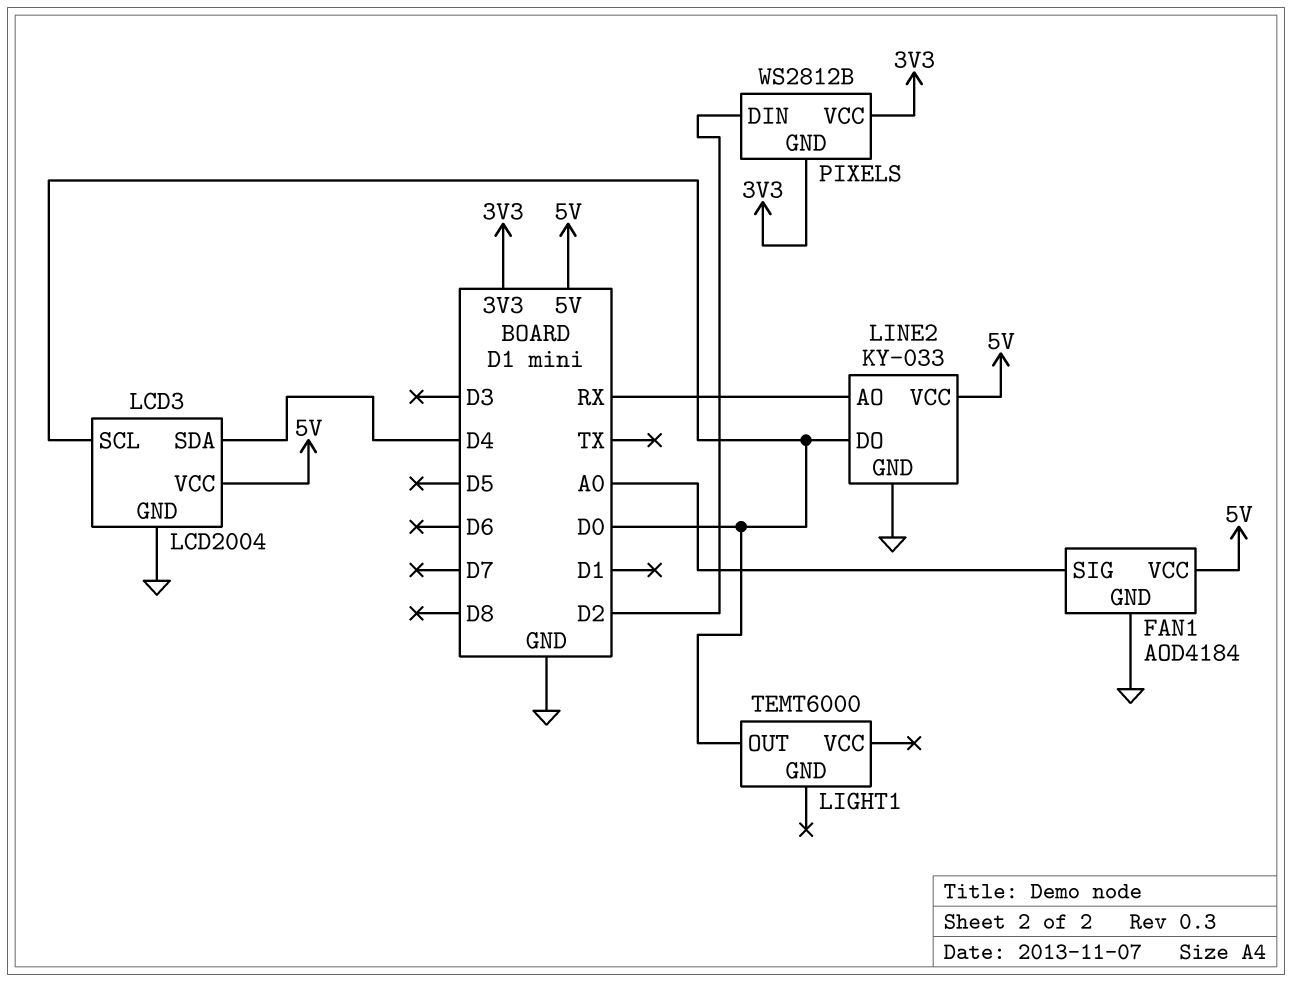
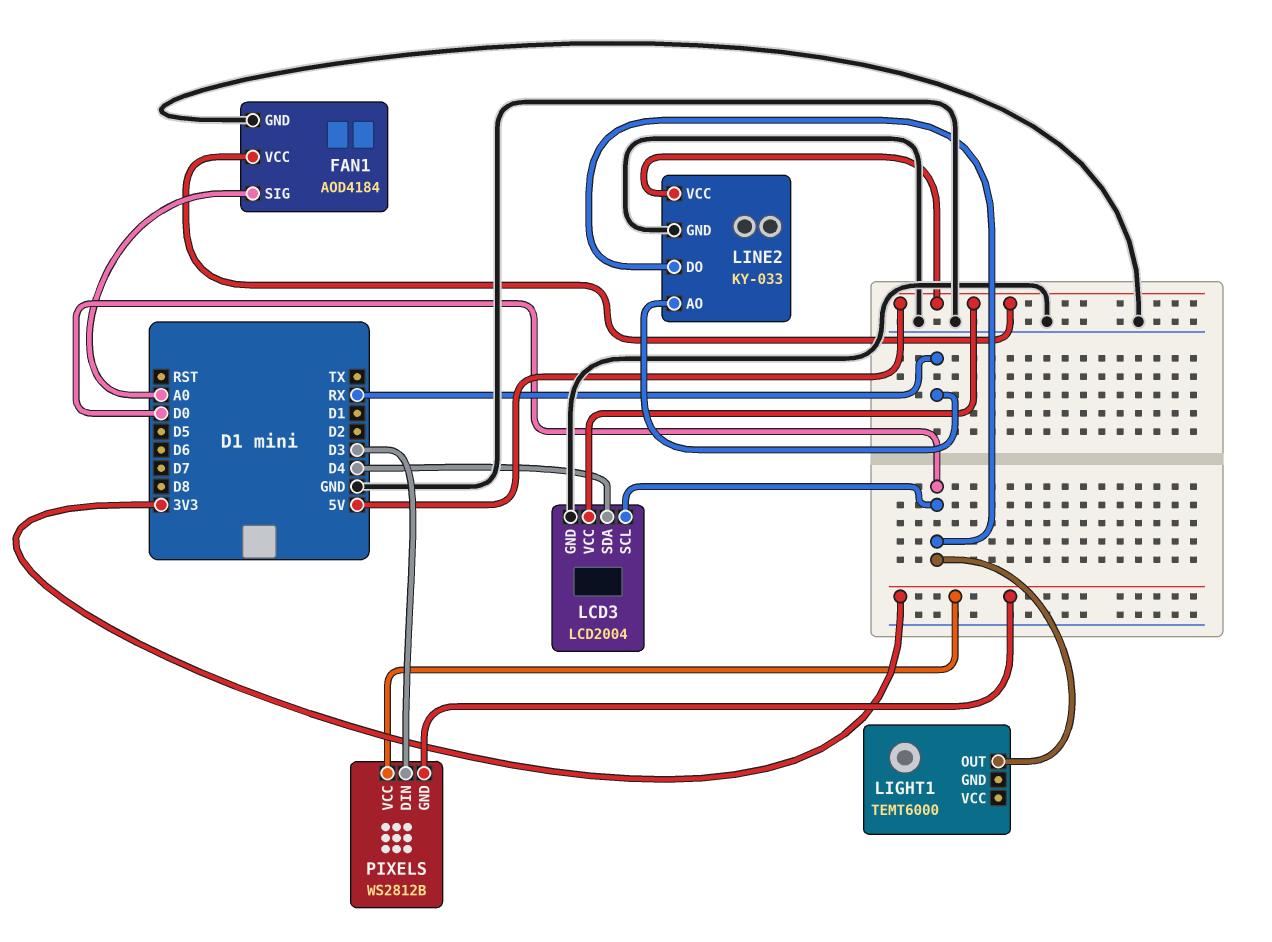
PIXELS pin DIN: D2 -> D3

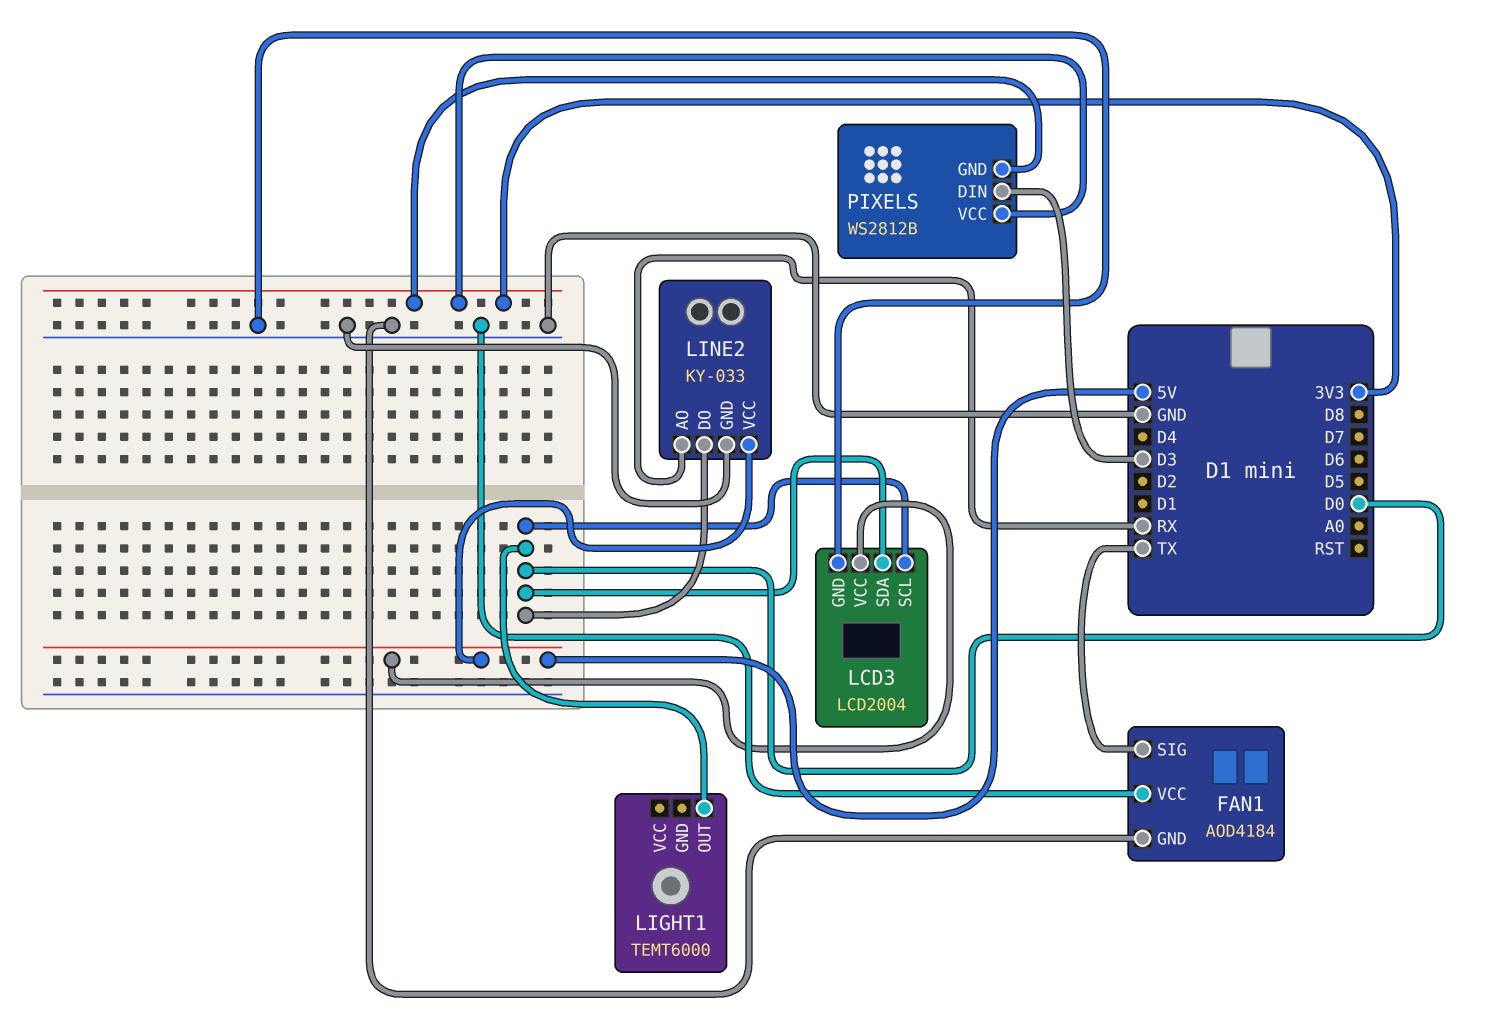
FAN1 pin SIG: A0 -> TX
FAN1 pin VCC: 5V -> GND
LCD3 pin SDA: D4 -> D0

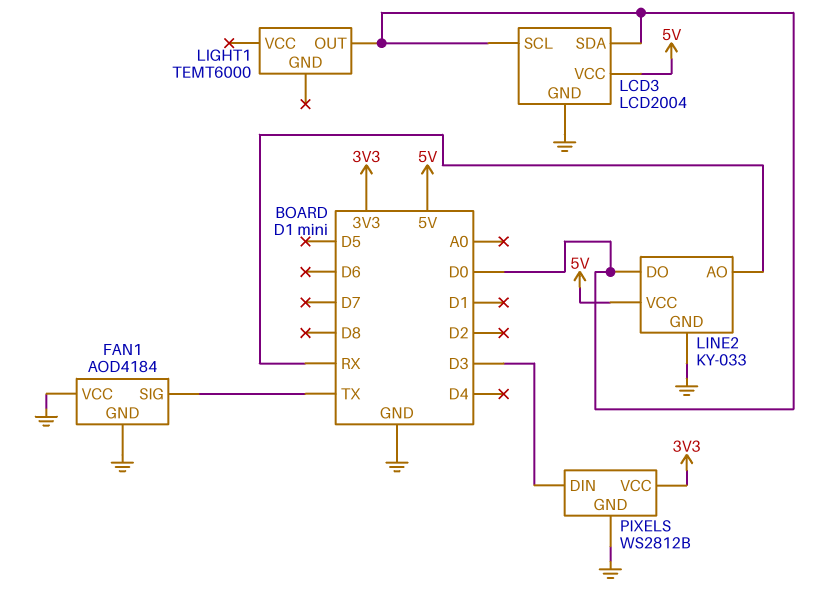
PIXELS pin GND: 3V3 -> GND

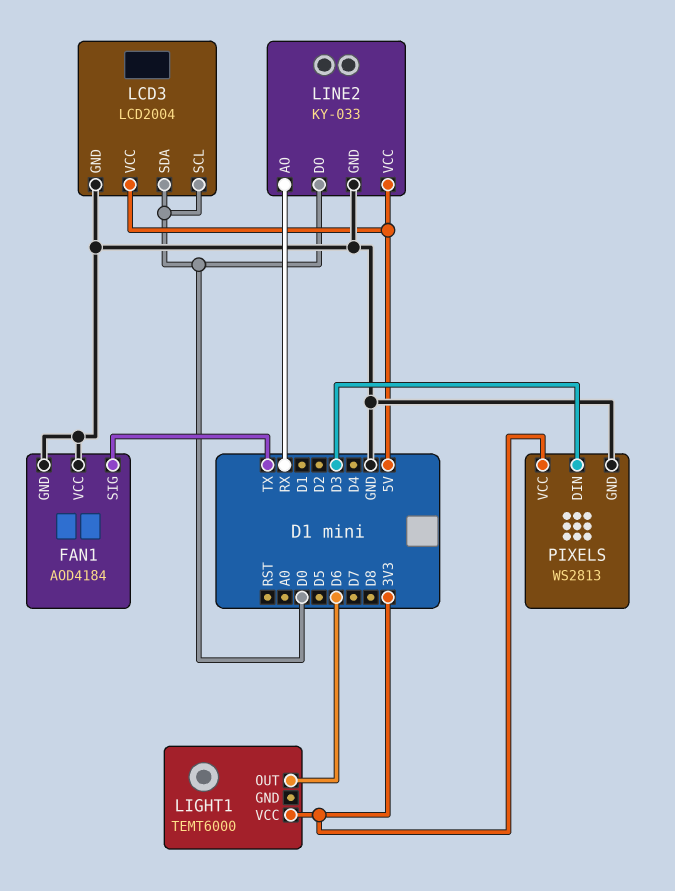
LIGHT1 pin OUT: D0 -> D6
LIGHT1 pin VCC: none -> 3V3
PIXELS: WS2812B -> WS2813

